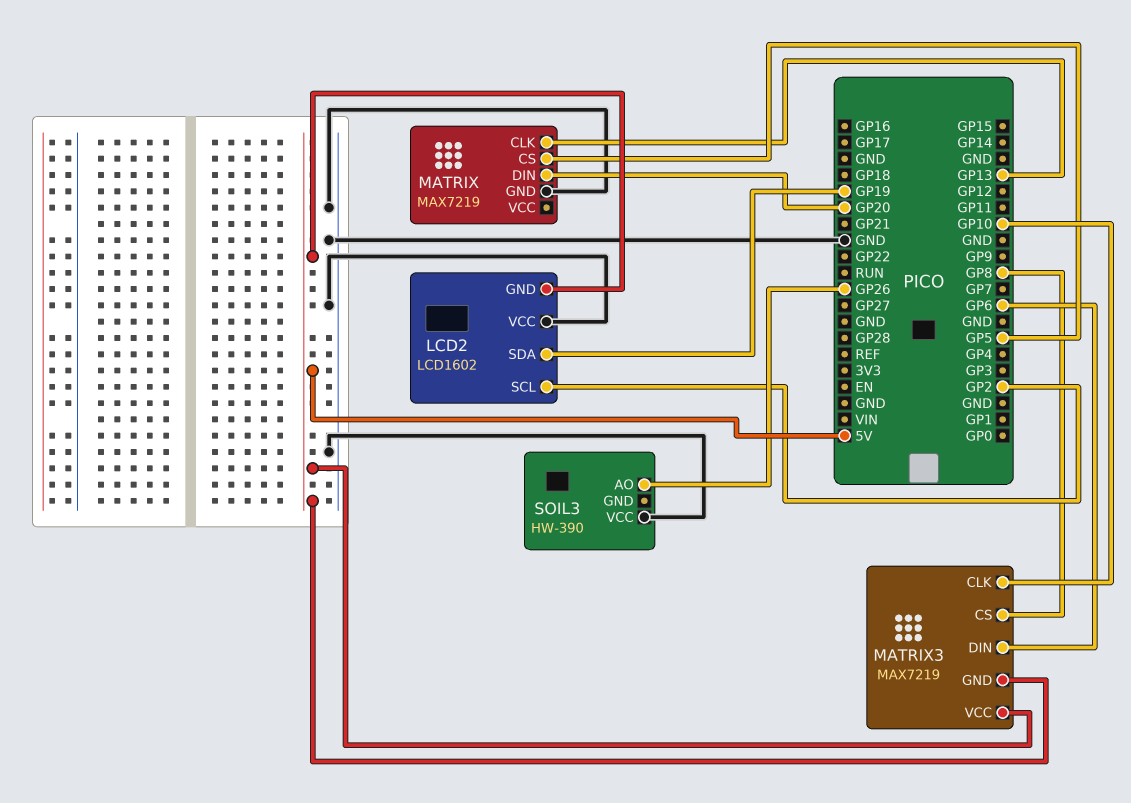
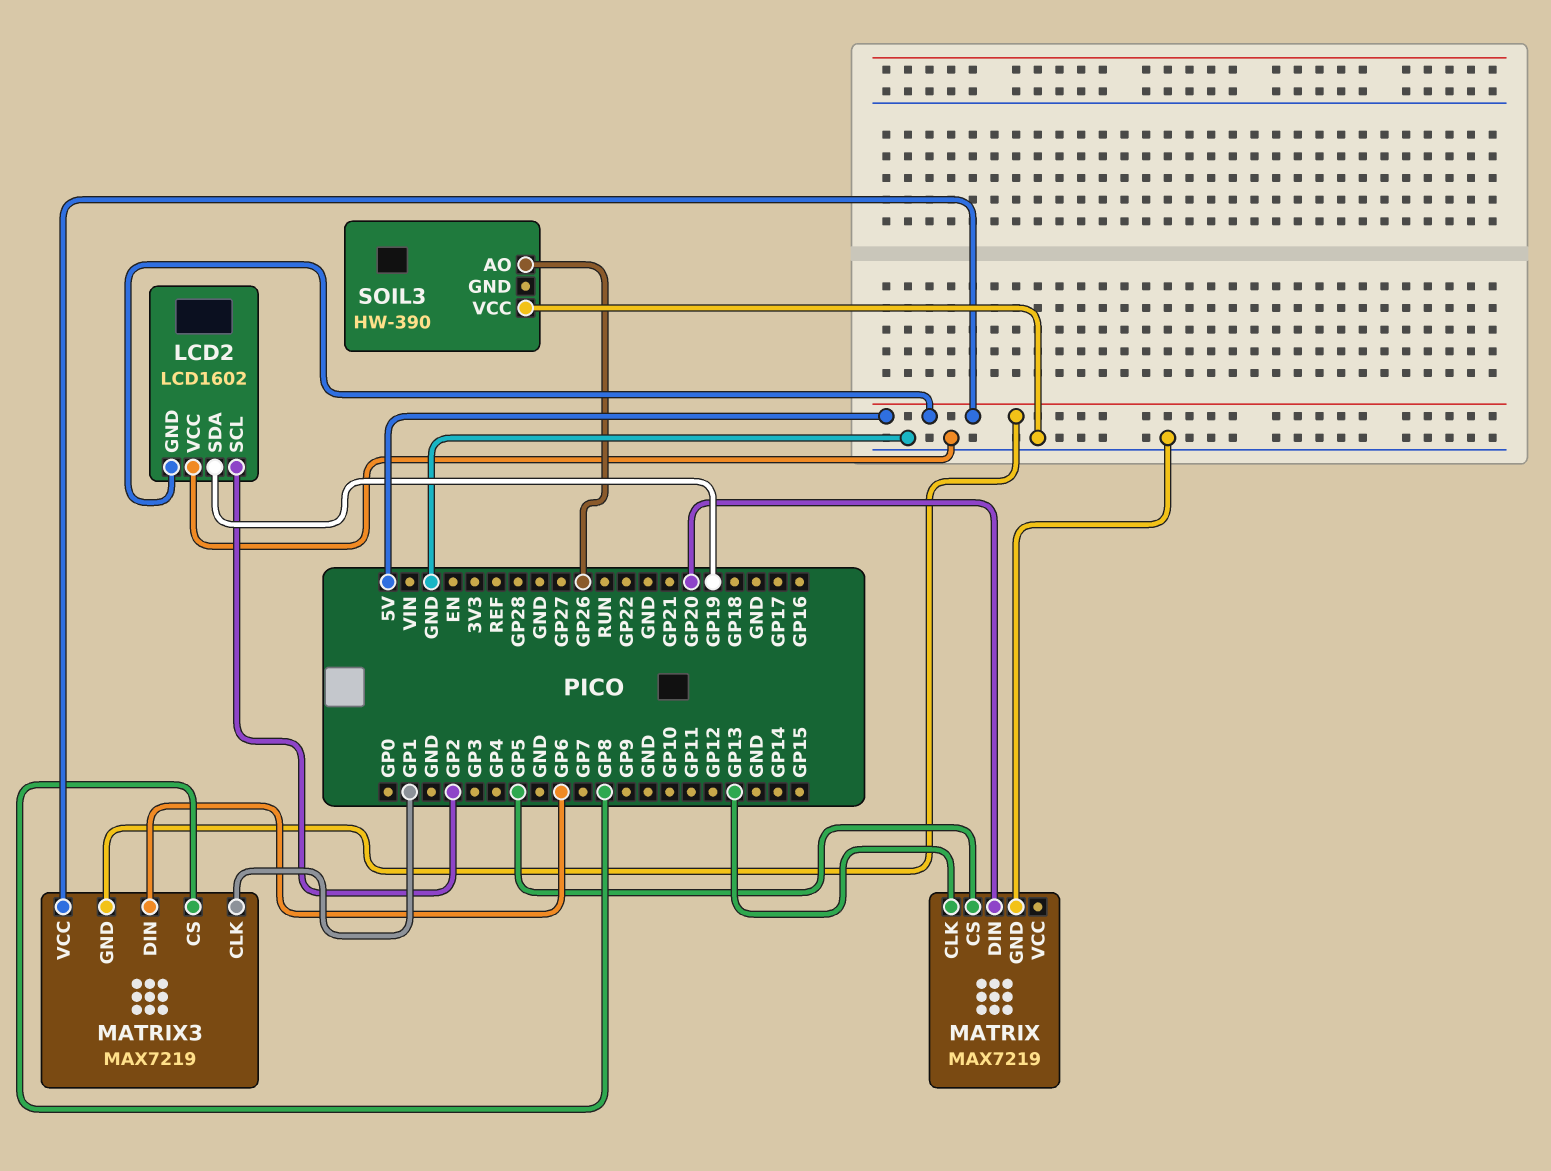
MATRIX3 pin CLK: GP10 -> GP1

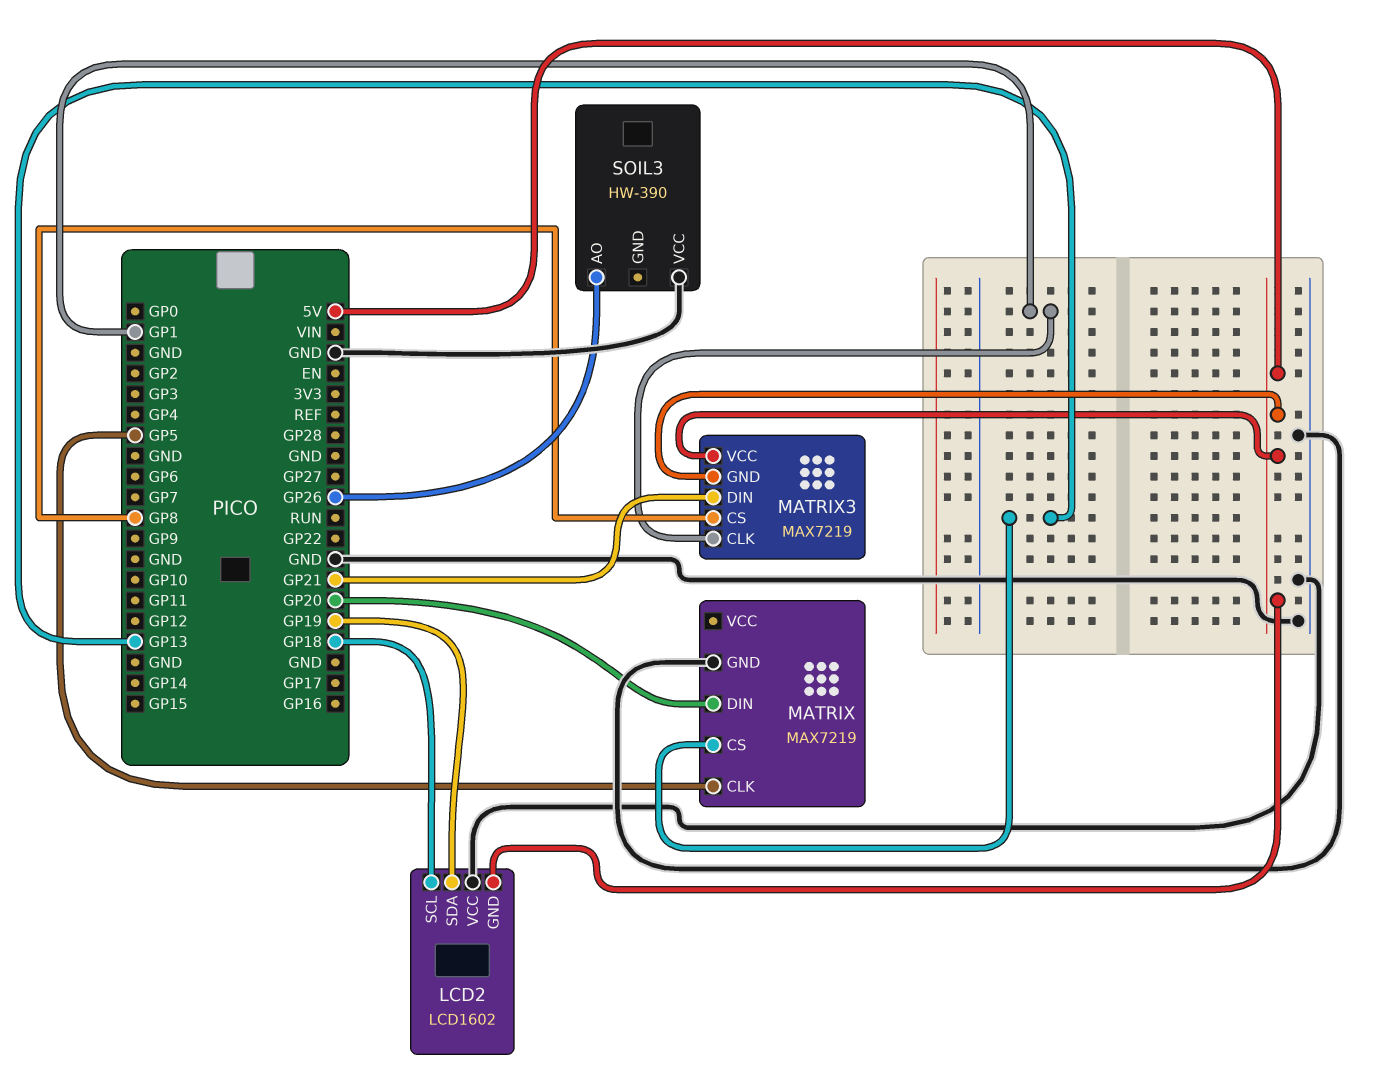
LCD2 pin SCL: GP2 -> GP18
MATRIX pin CLK: GP13 -> GP5
MATRIX pin CS: GP5 -> GP13
MATRIX3 pin DIN: GP6 -> GP21

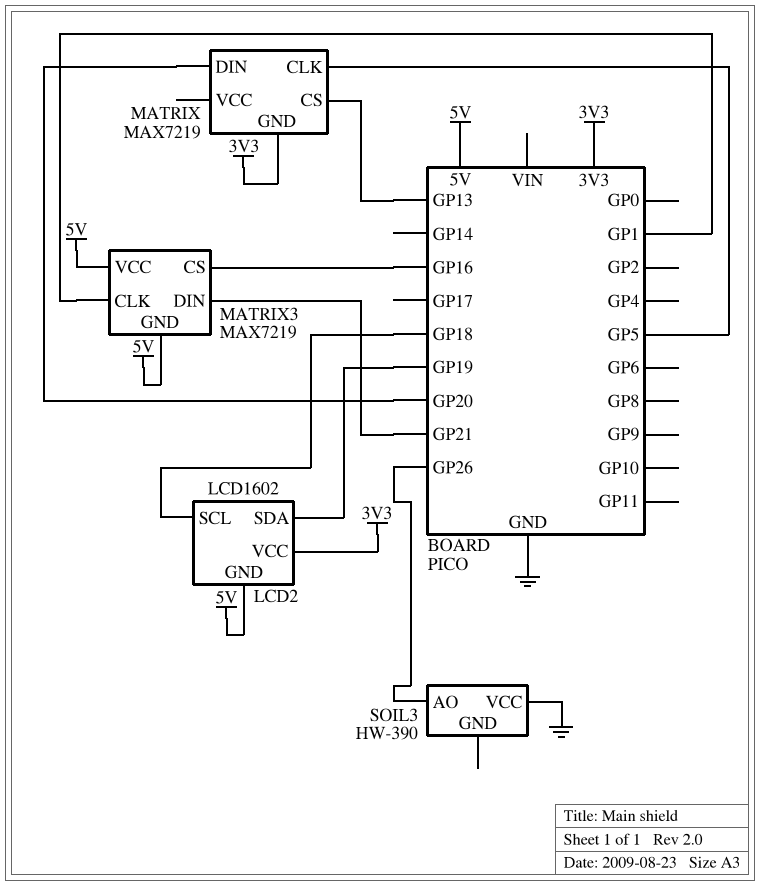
LCD2 pin VCC: GND -> 3V3
MATRIX pin GND: GND -> 3V3
MATRIX3 pin CS: GP8 -> GP16

